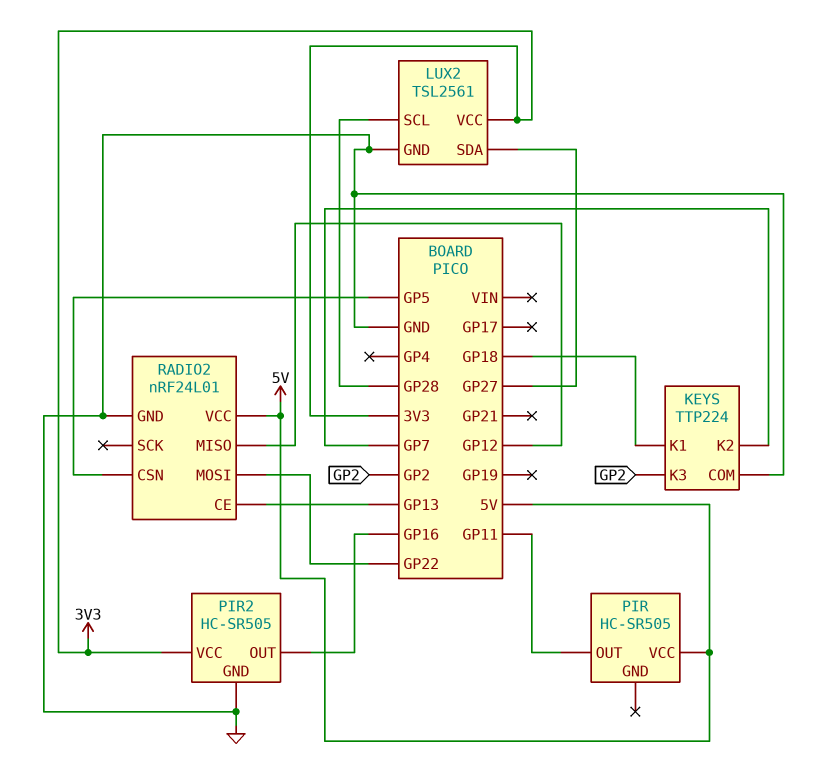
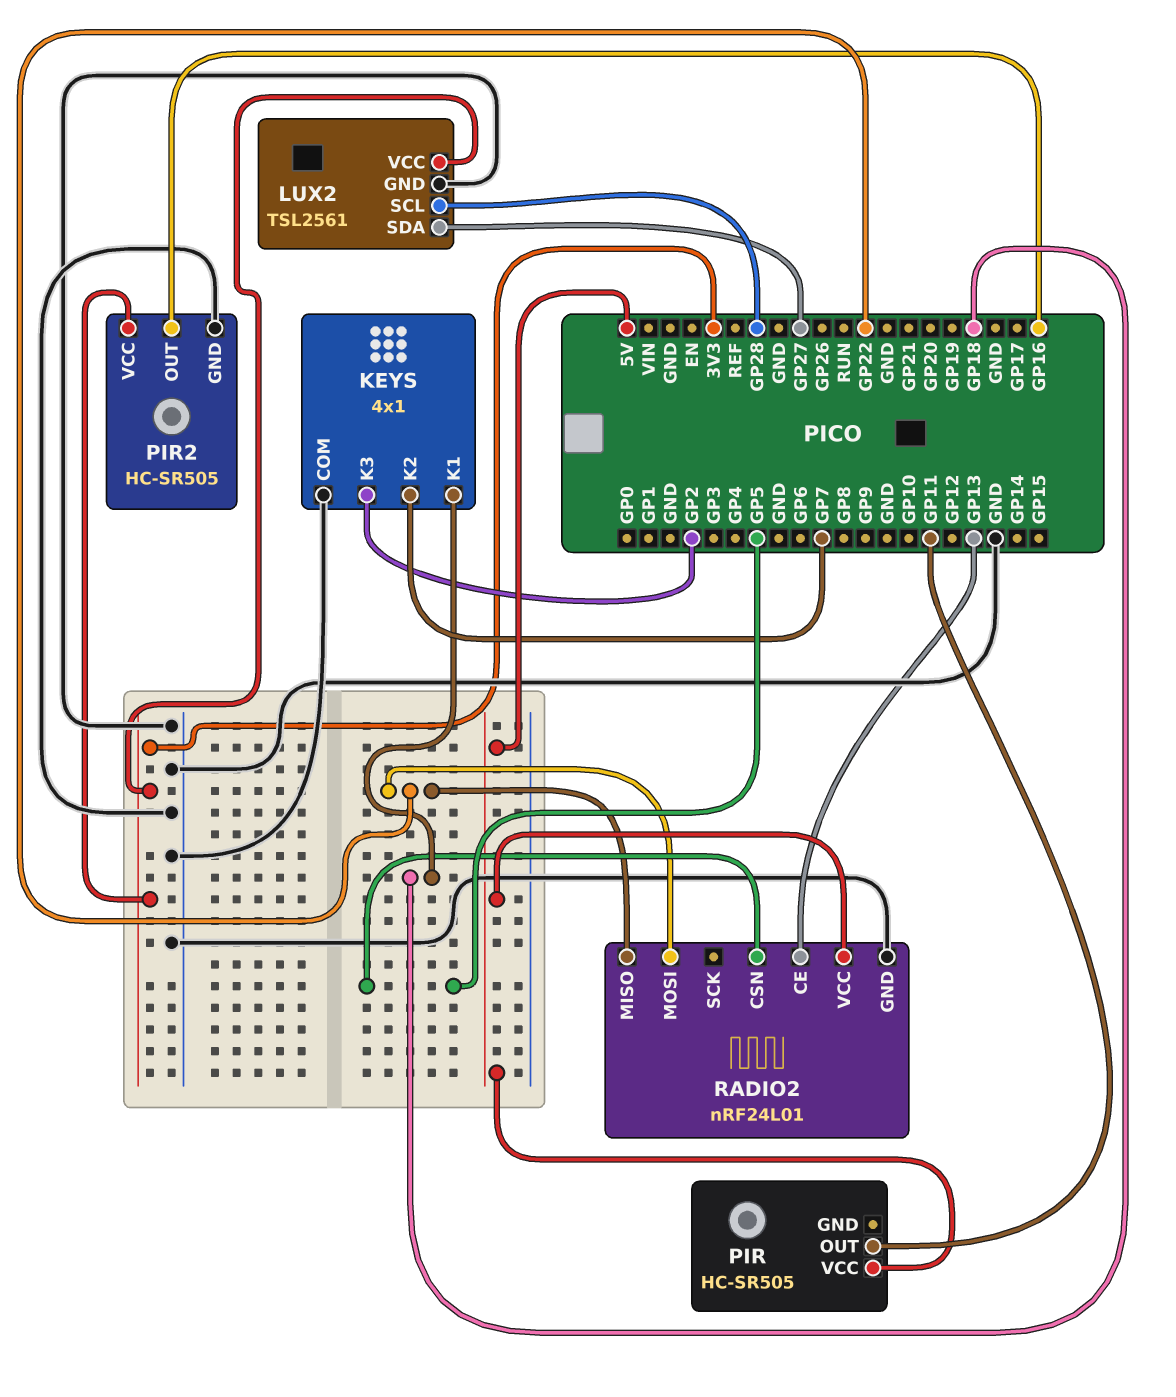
KEYS: TTP224 -> 4x1
RADIO2 pin MISO: GP12 -> GP22

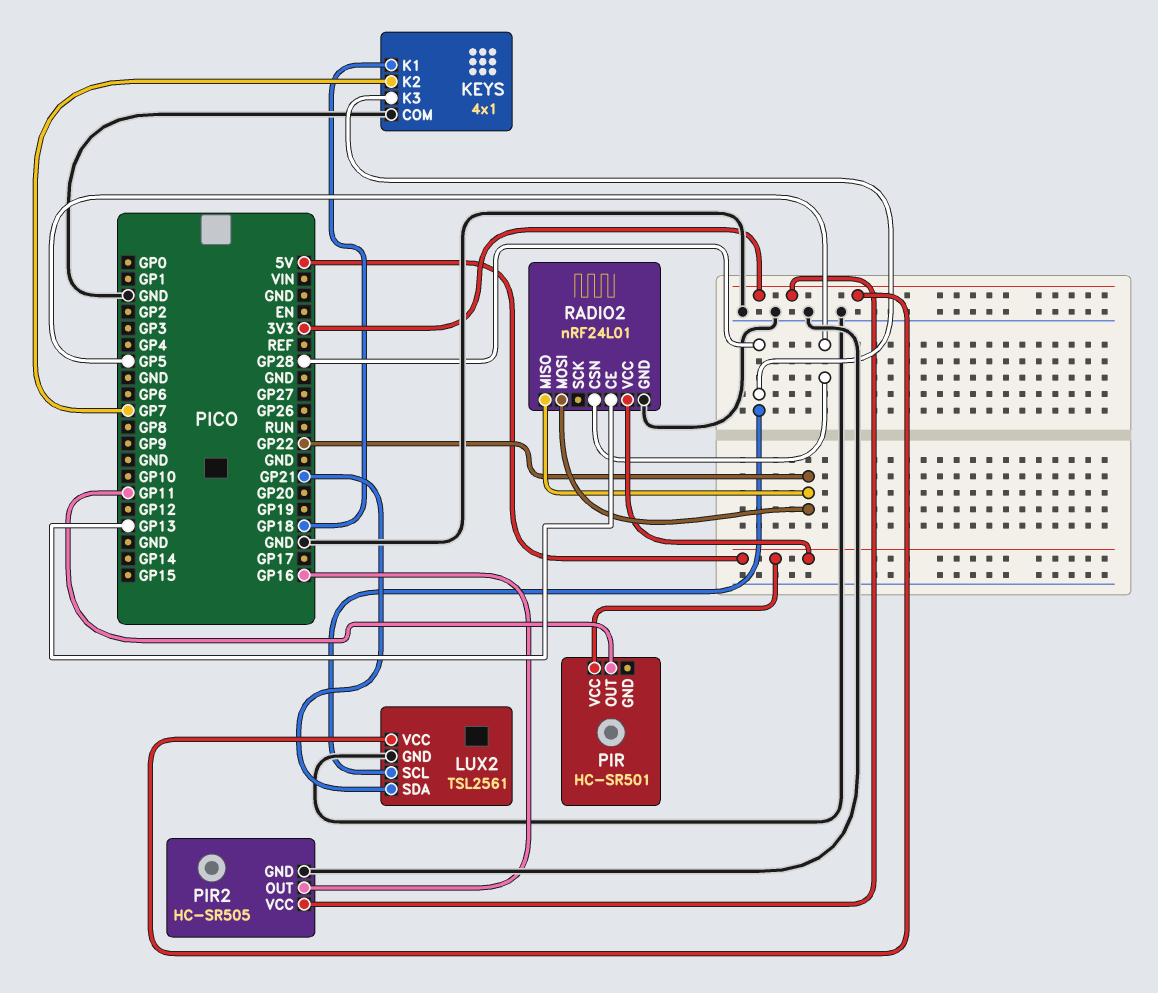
KEYS pin K3: GP2 -> GP28
LUX2 pin SDA: GP27 -> GP21
PIR: HC-SR505 -> HC-SR501

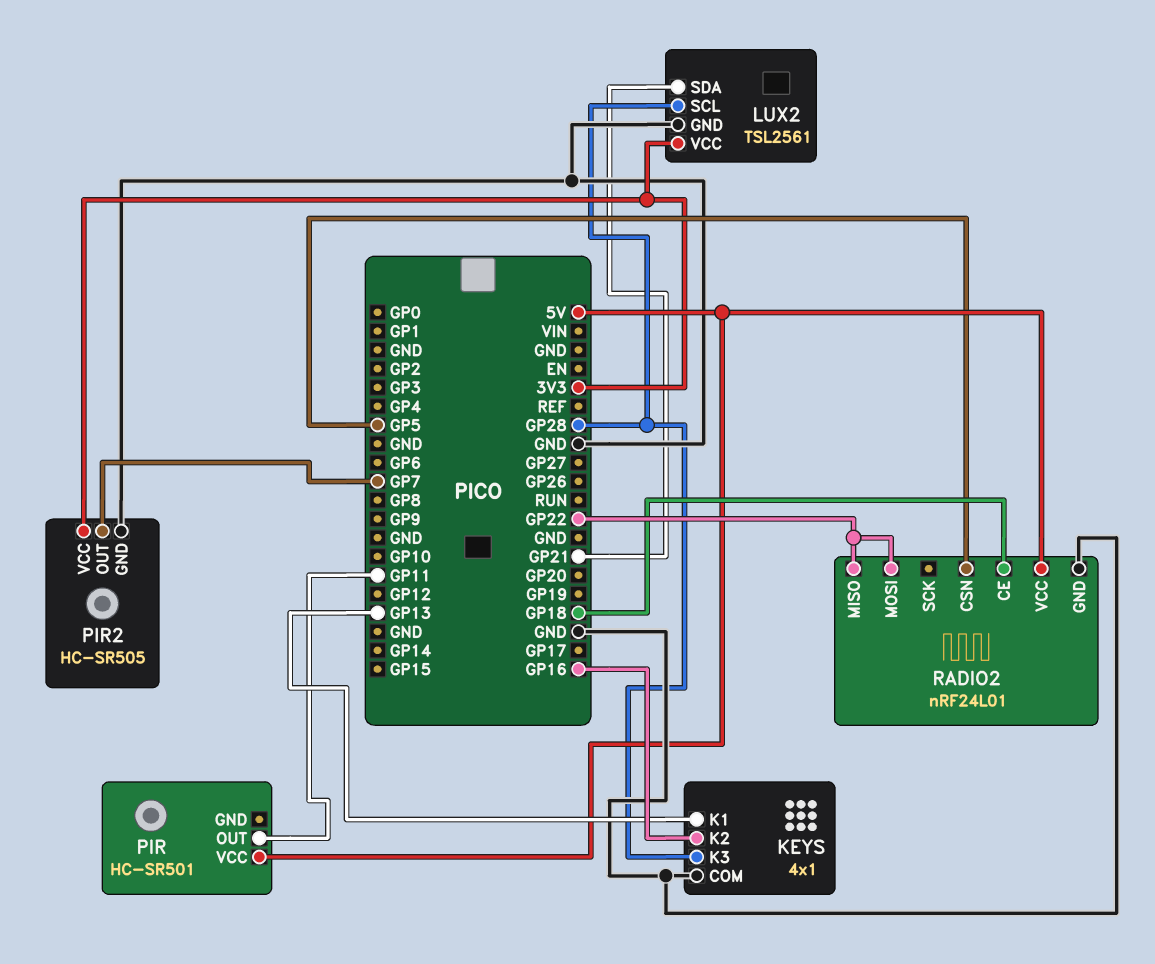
KEYS pin K1: GP18 -> GP13
KEYS pin K2: GP7 -> GP16
PIR2 pin OUT: GP16 -> GP7
RADIO2 pin CE: GP13 -> GP18

